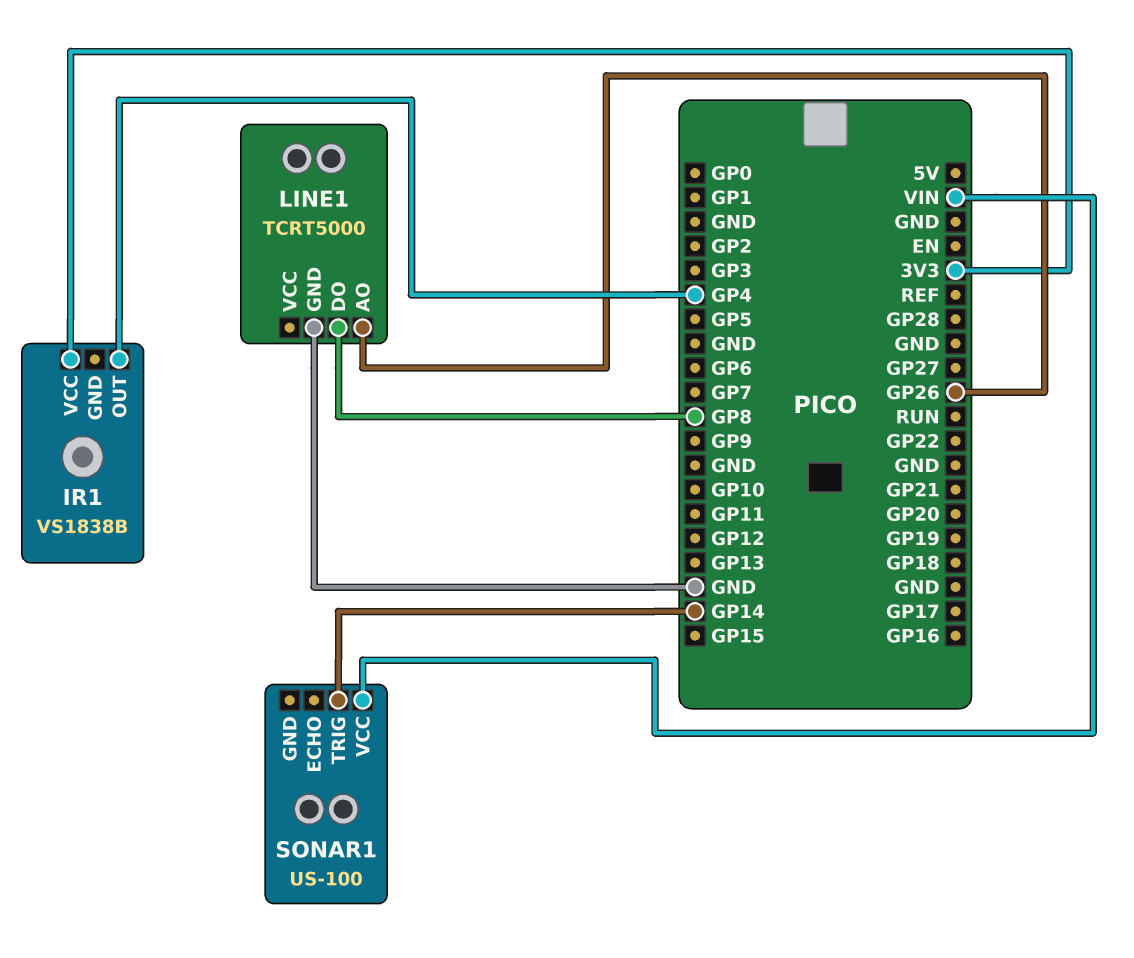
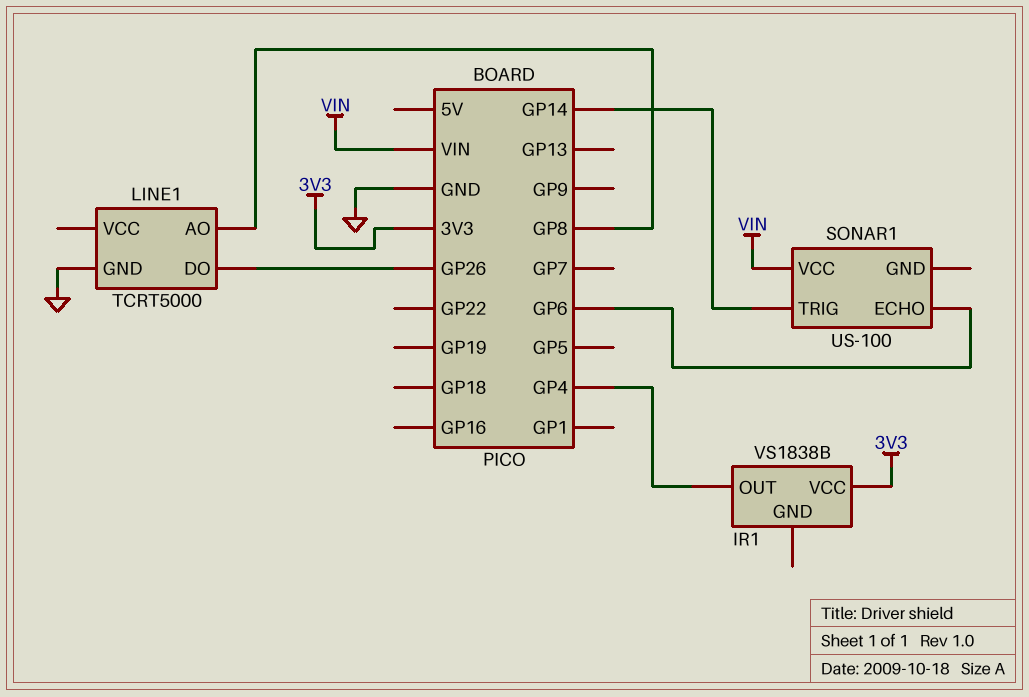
LINE1 pin AO: GP26 -> GP8
LINE1 pin DO: GP8 -> GP26
SONAR1 pin ECHO: none -> GP6

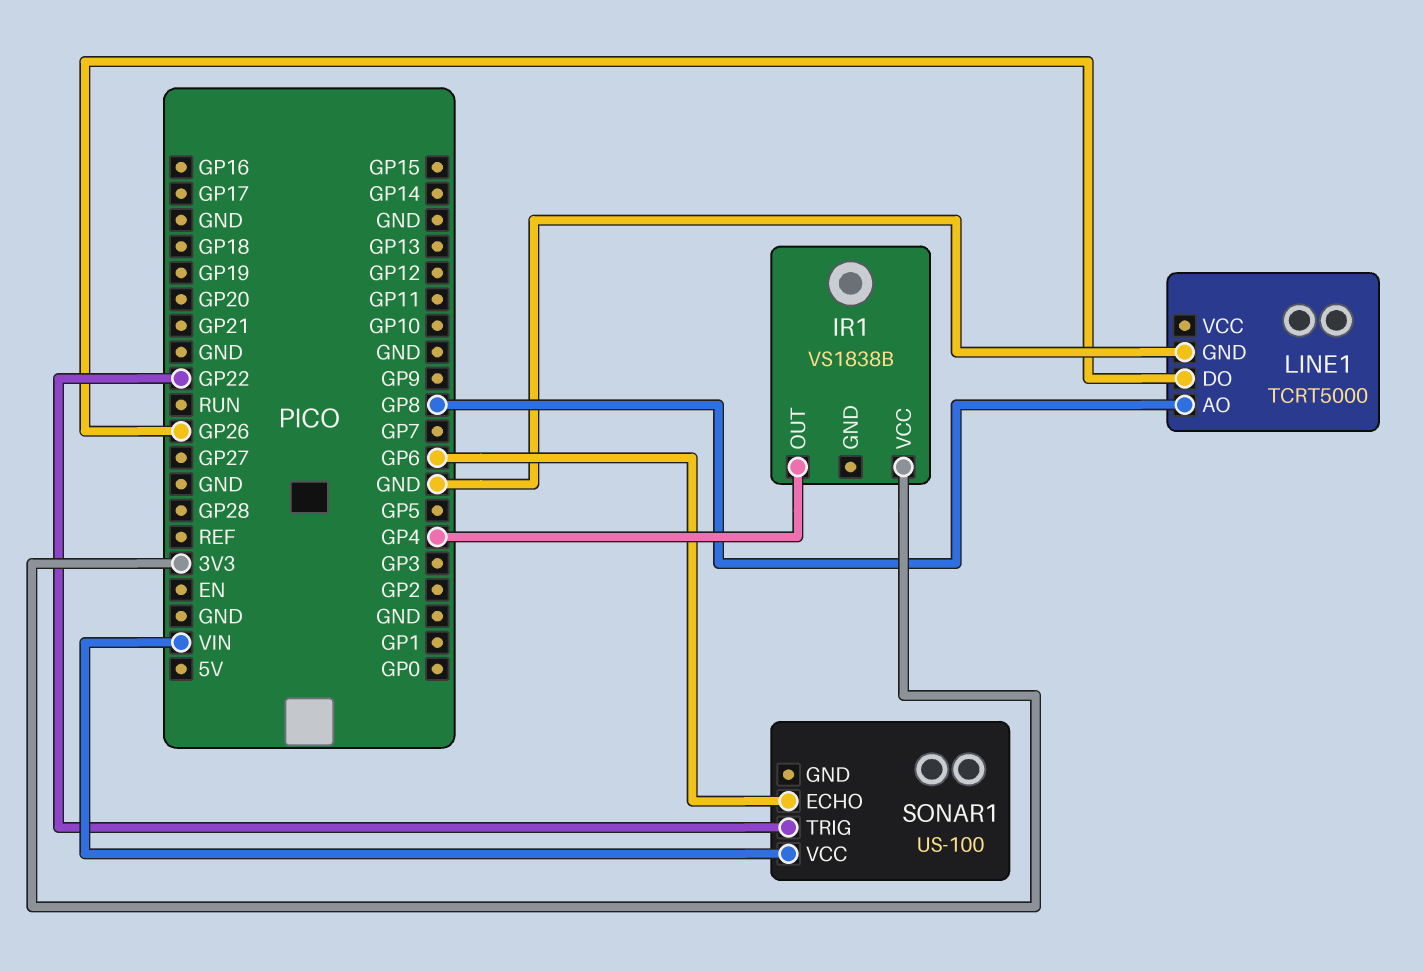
SONAR1 pin TRIG: GP14 -> GP22

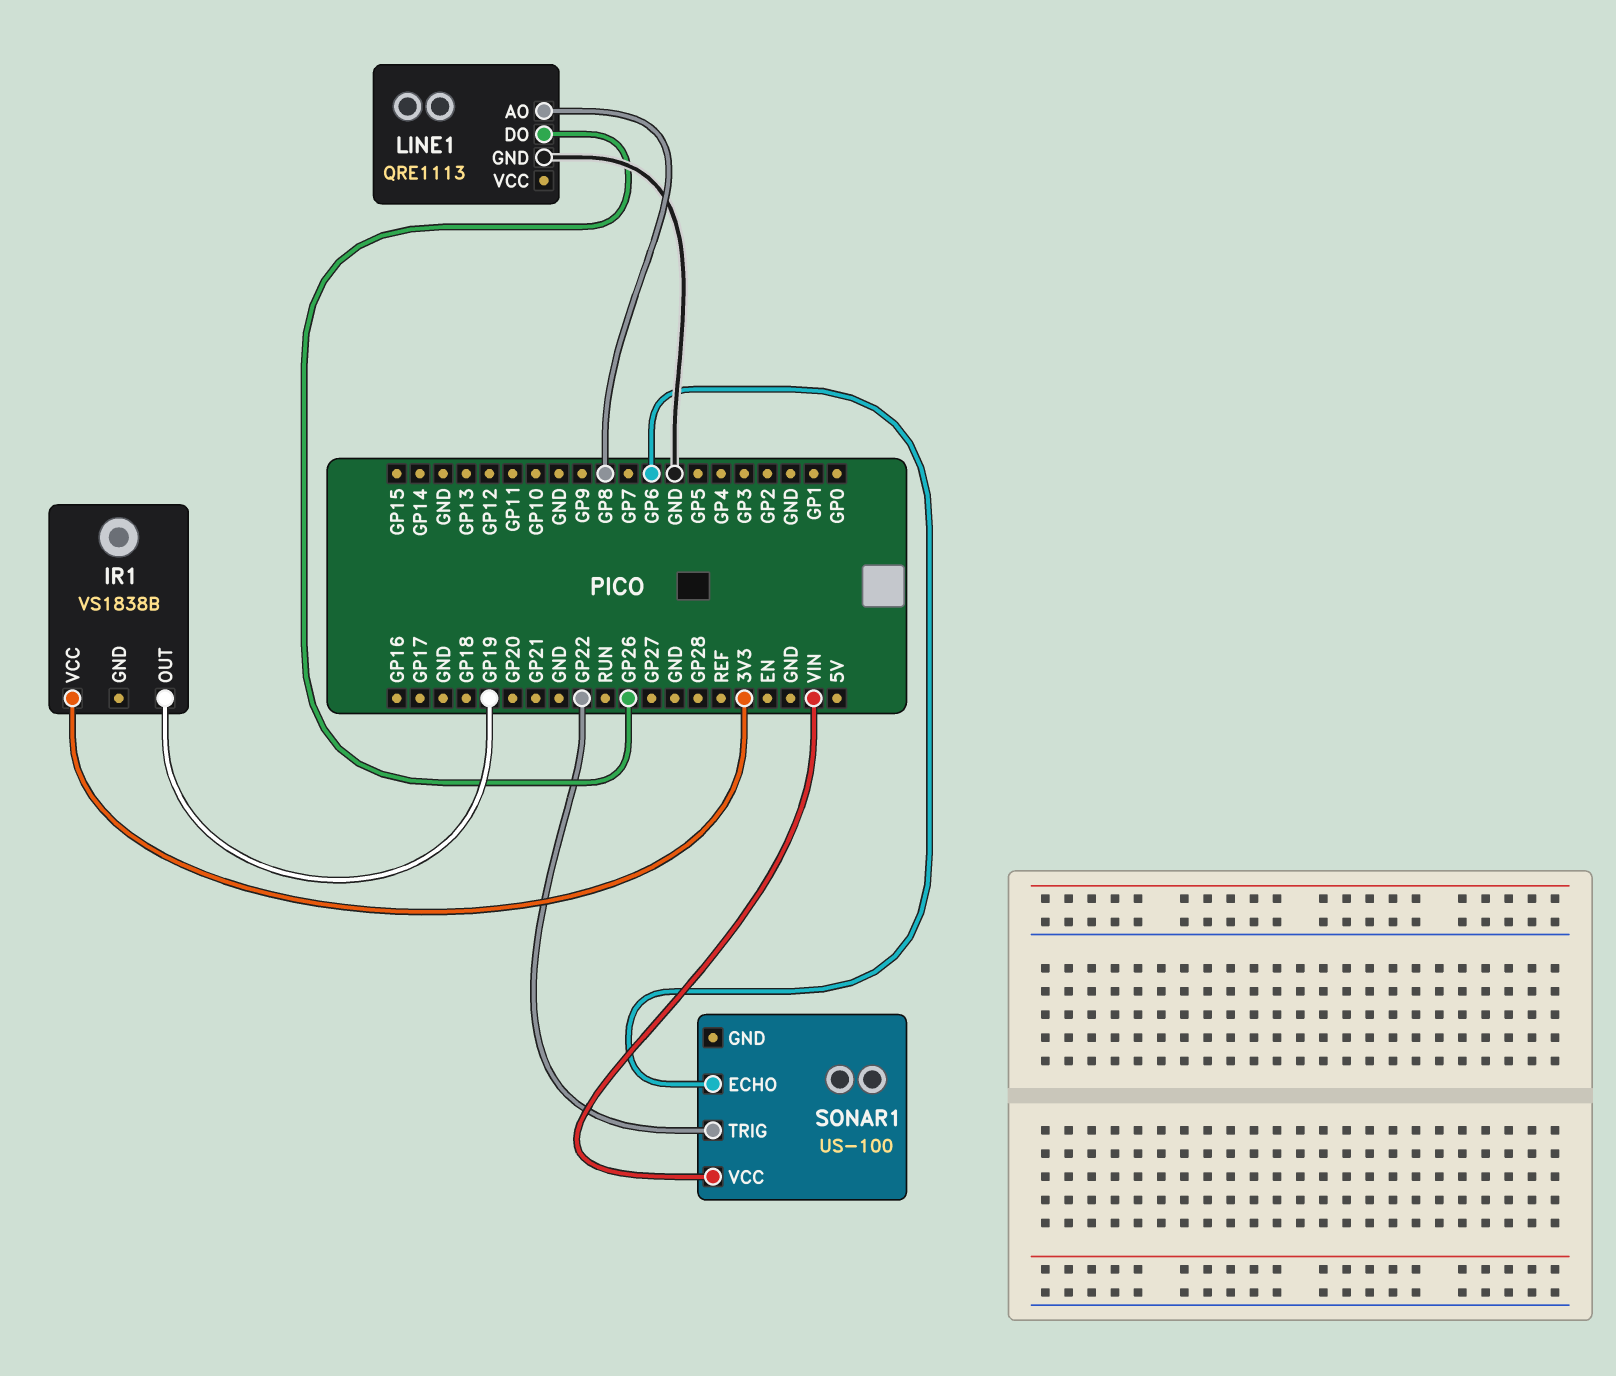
IR1 pin OUT: GP4 -> GP19
LINE1: TCRT5000 -> QRE1113

